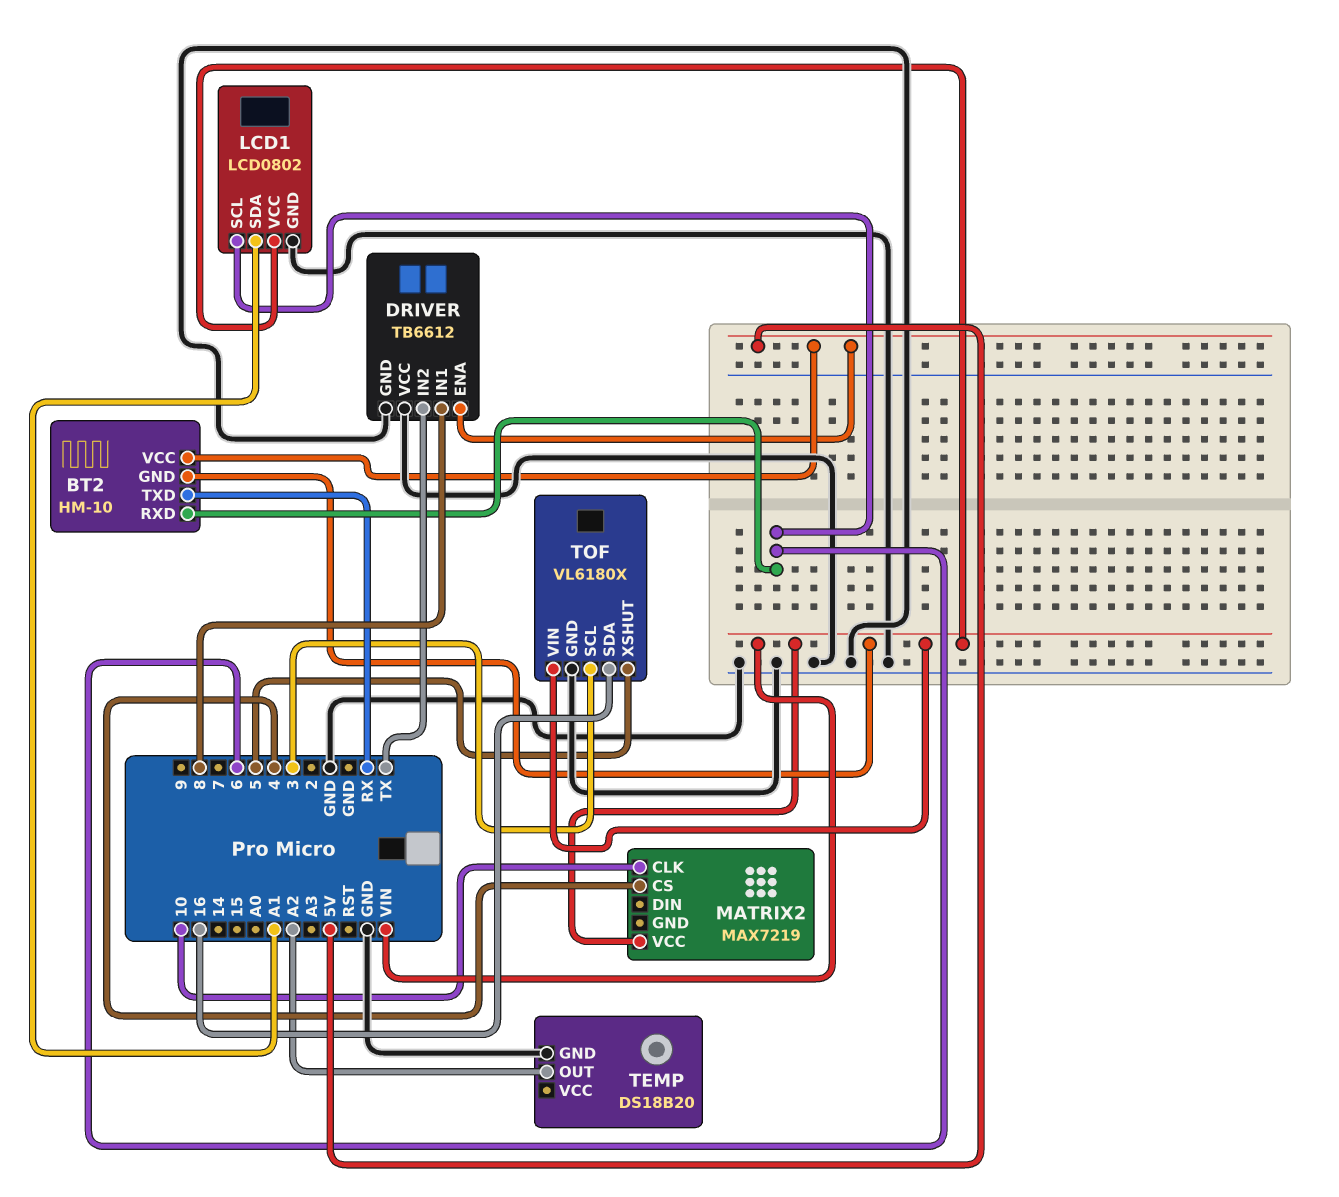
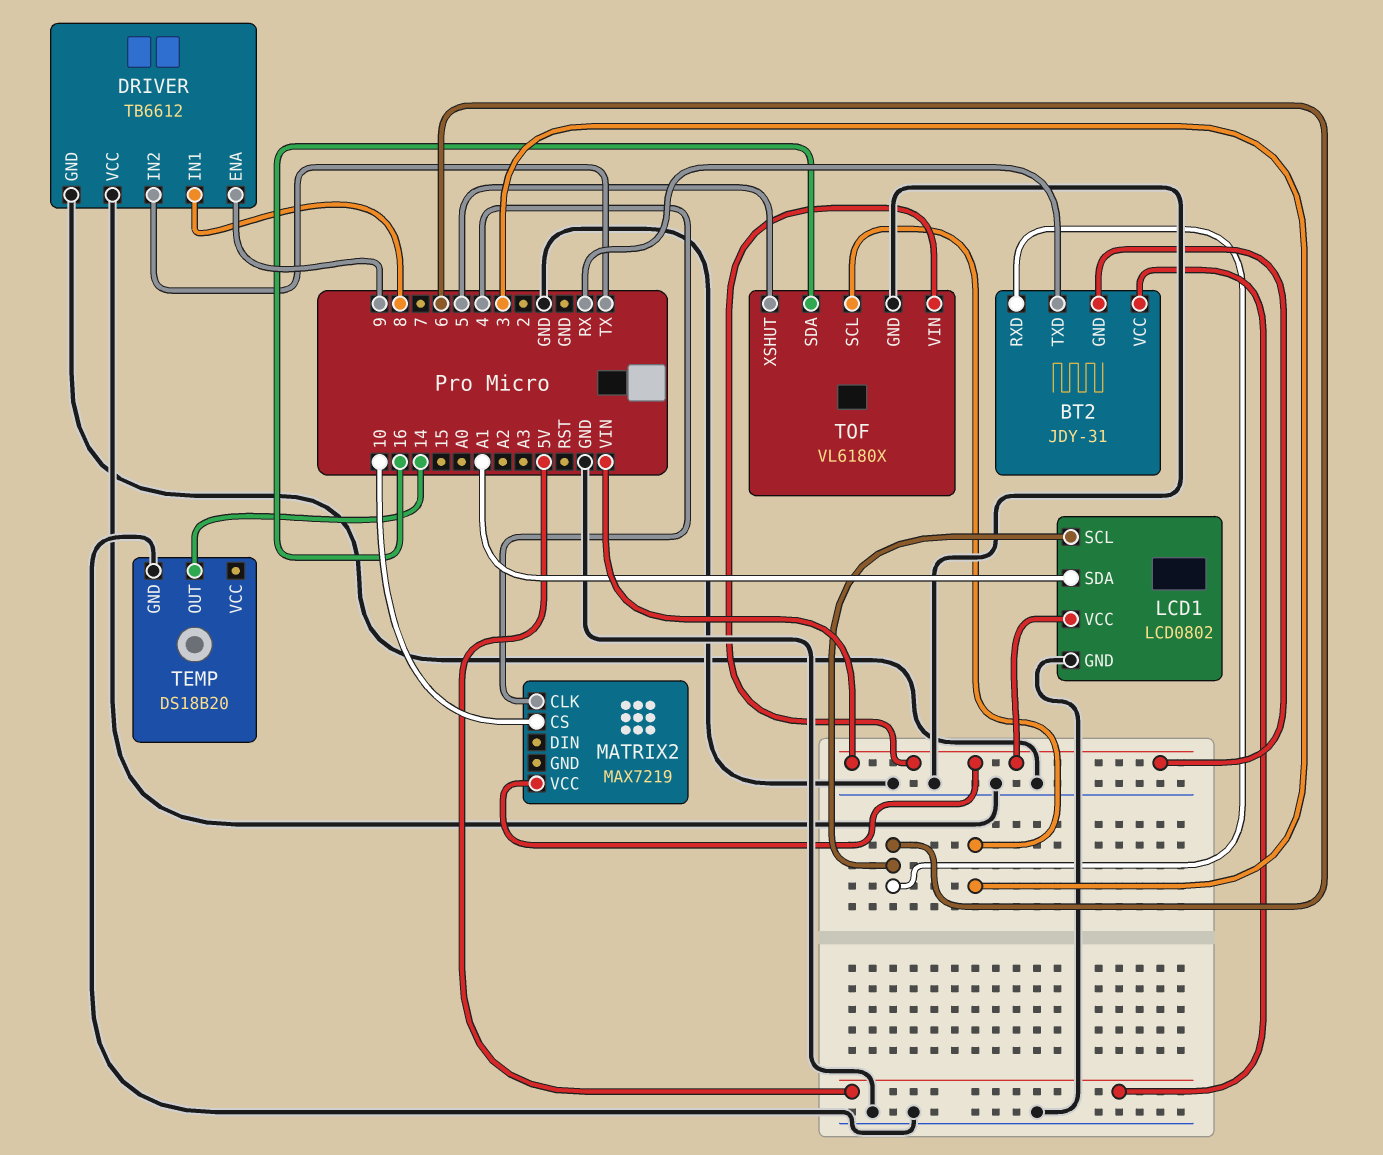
BT2: HM-10 -> JDY-31
DRIVER pin ENA: 5V -> 9
MATRIX2 pin CLK: 10 -> 4
MATRIX2 pin CS: 4 -> 10
TEMP pin OUT: A2 -> 14

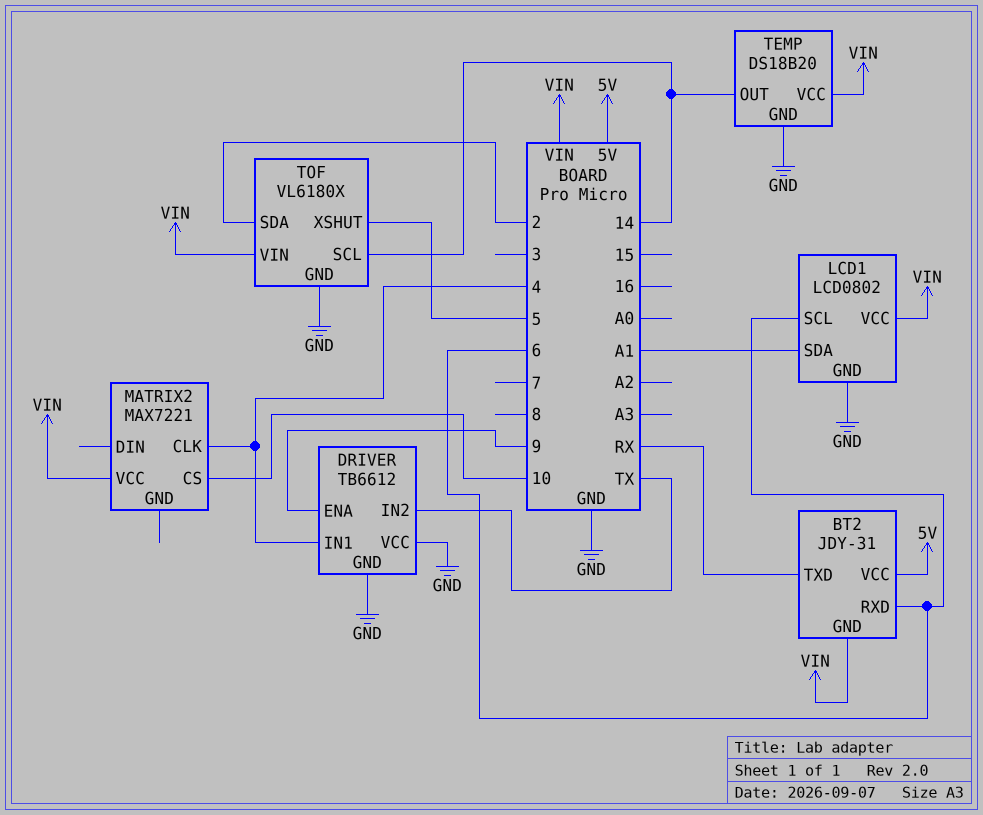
DRIVER pin IN1: 8 -> 4
MATRIX2: MAX7219 -> MAX7221
TEMP pin VCC: none -> VIN
TOF pin SCL: 3 -> 14
TOF pin SDA: 16 -> 2

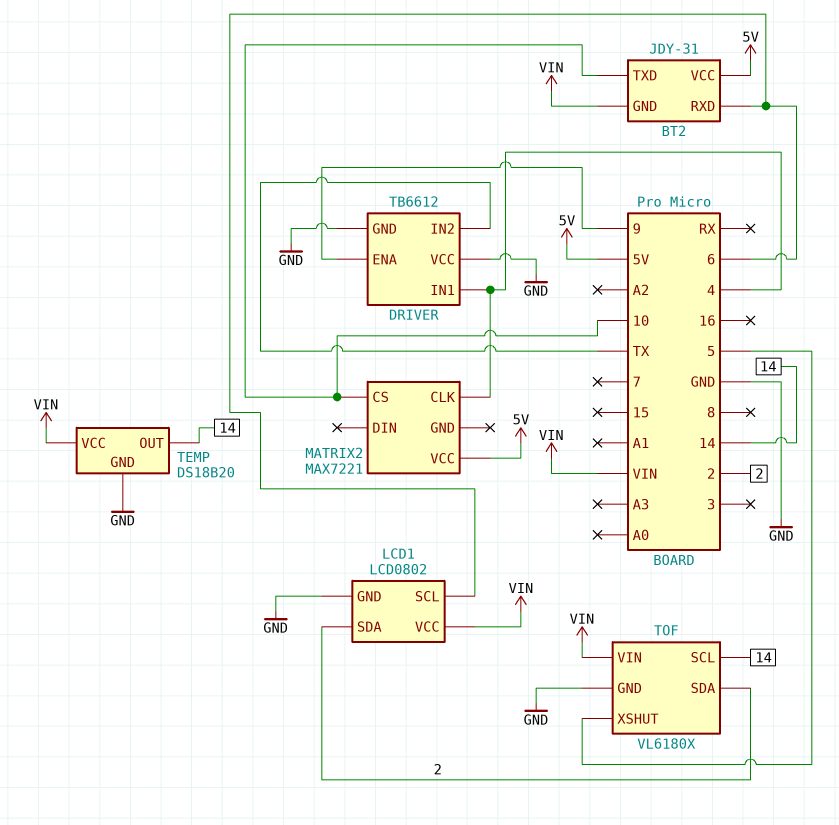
BT2 pin TXD: RX -> 10
LCD1 pin SDA: A1 -> 2
MATRIX2 pin VCC: VIN -> 5V

